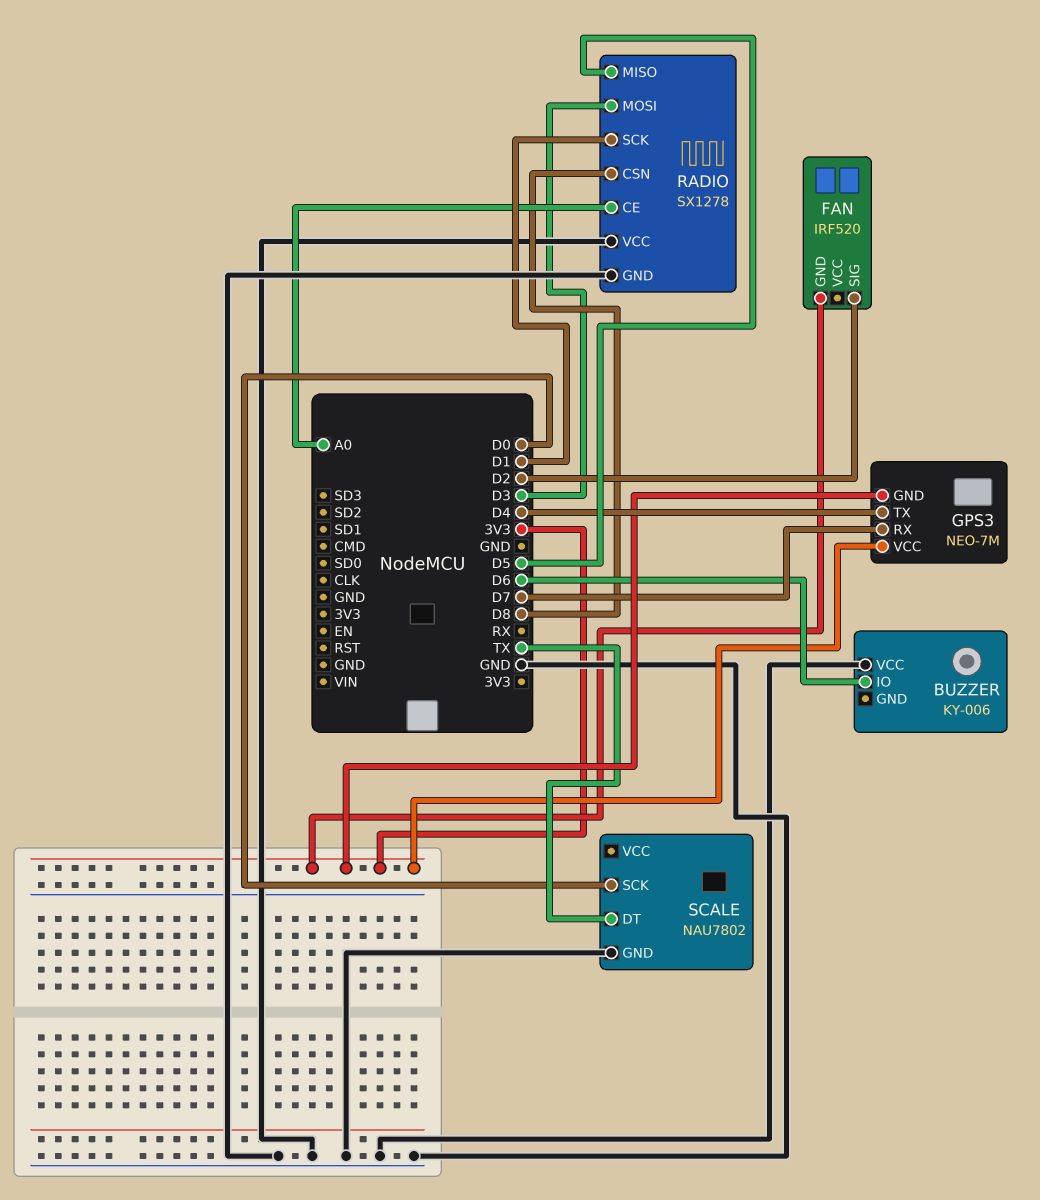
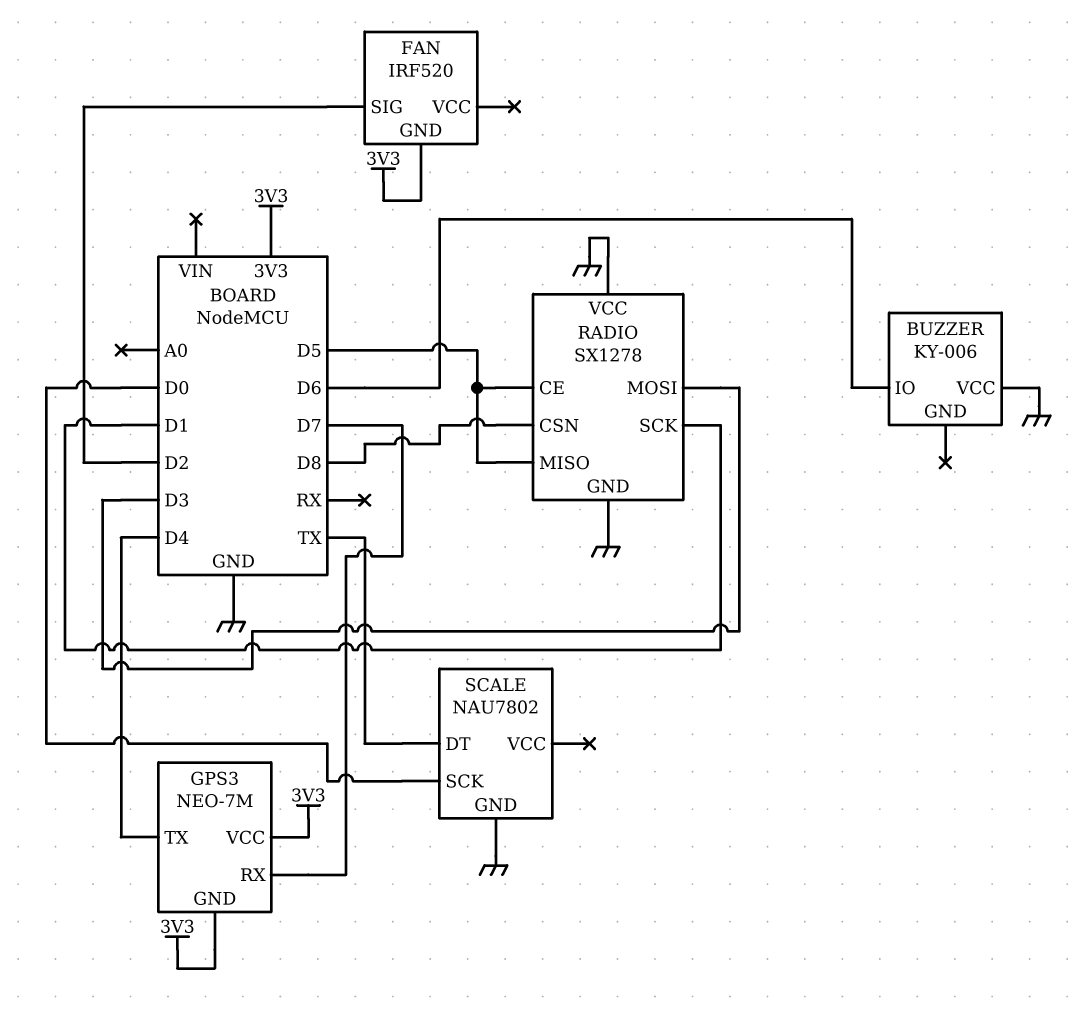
RADIO pin CE: A0 -> D5

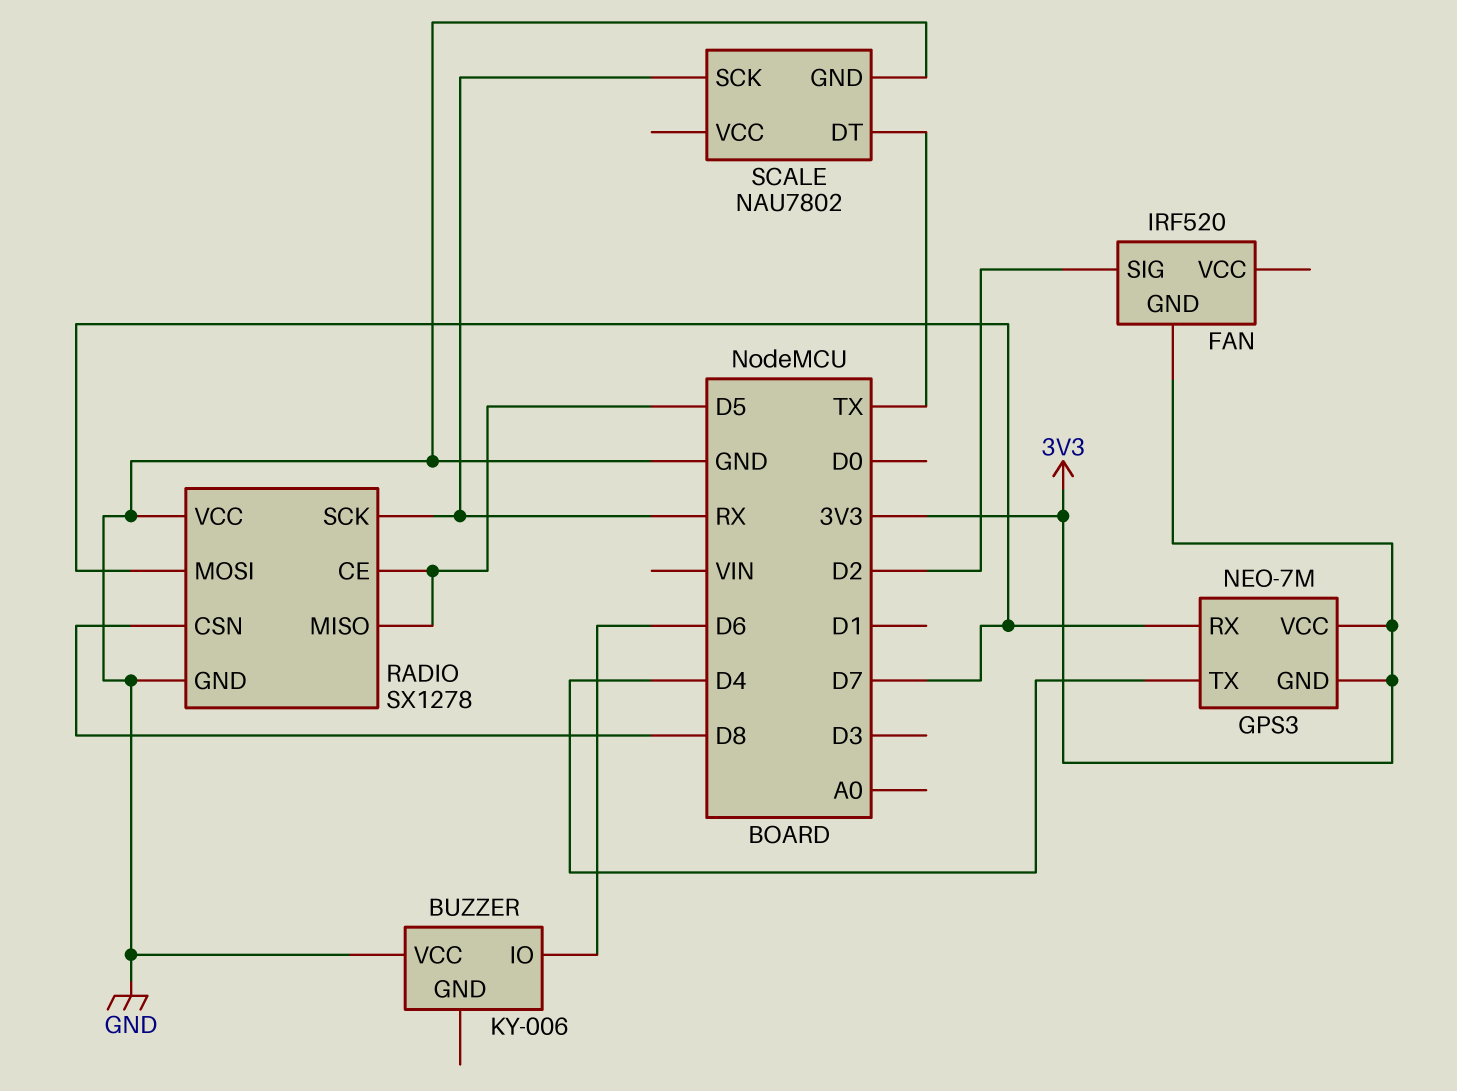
RADIO pin MOSI: D3 -> D7
RADIO pin SCK: D1 -> RX
SCALE pin SCK: D0 -> RX

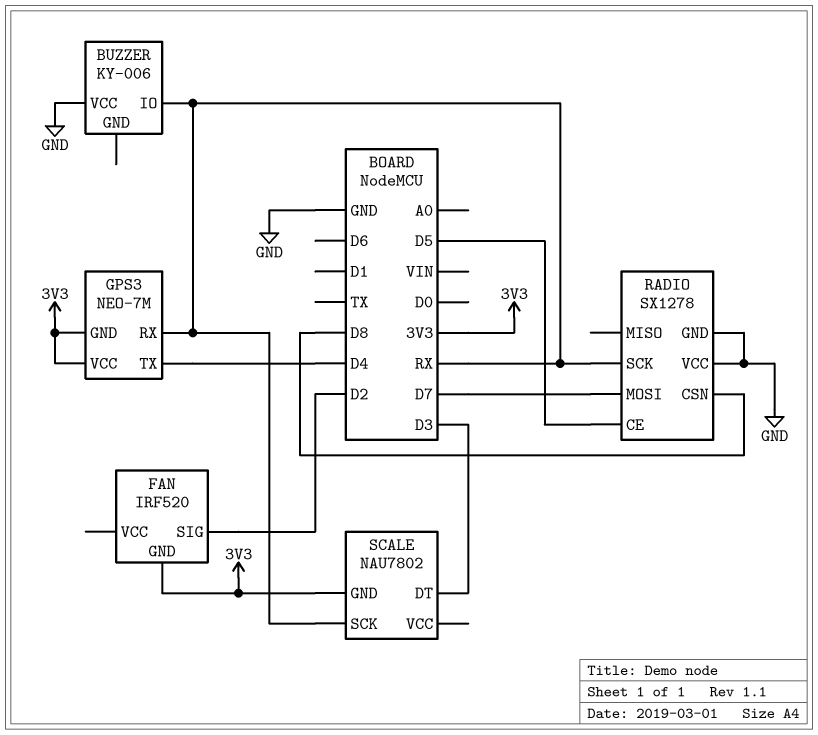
BUZZER pin IO: D6 -> RX
GPS3 pin RX: D7 -> RX
RADIO pin MISO: D5 -> none
SCALE pin DT: TX -> D3
SCALE pin GND: GND -> 3V3

